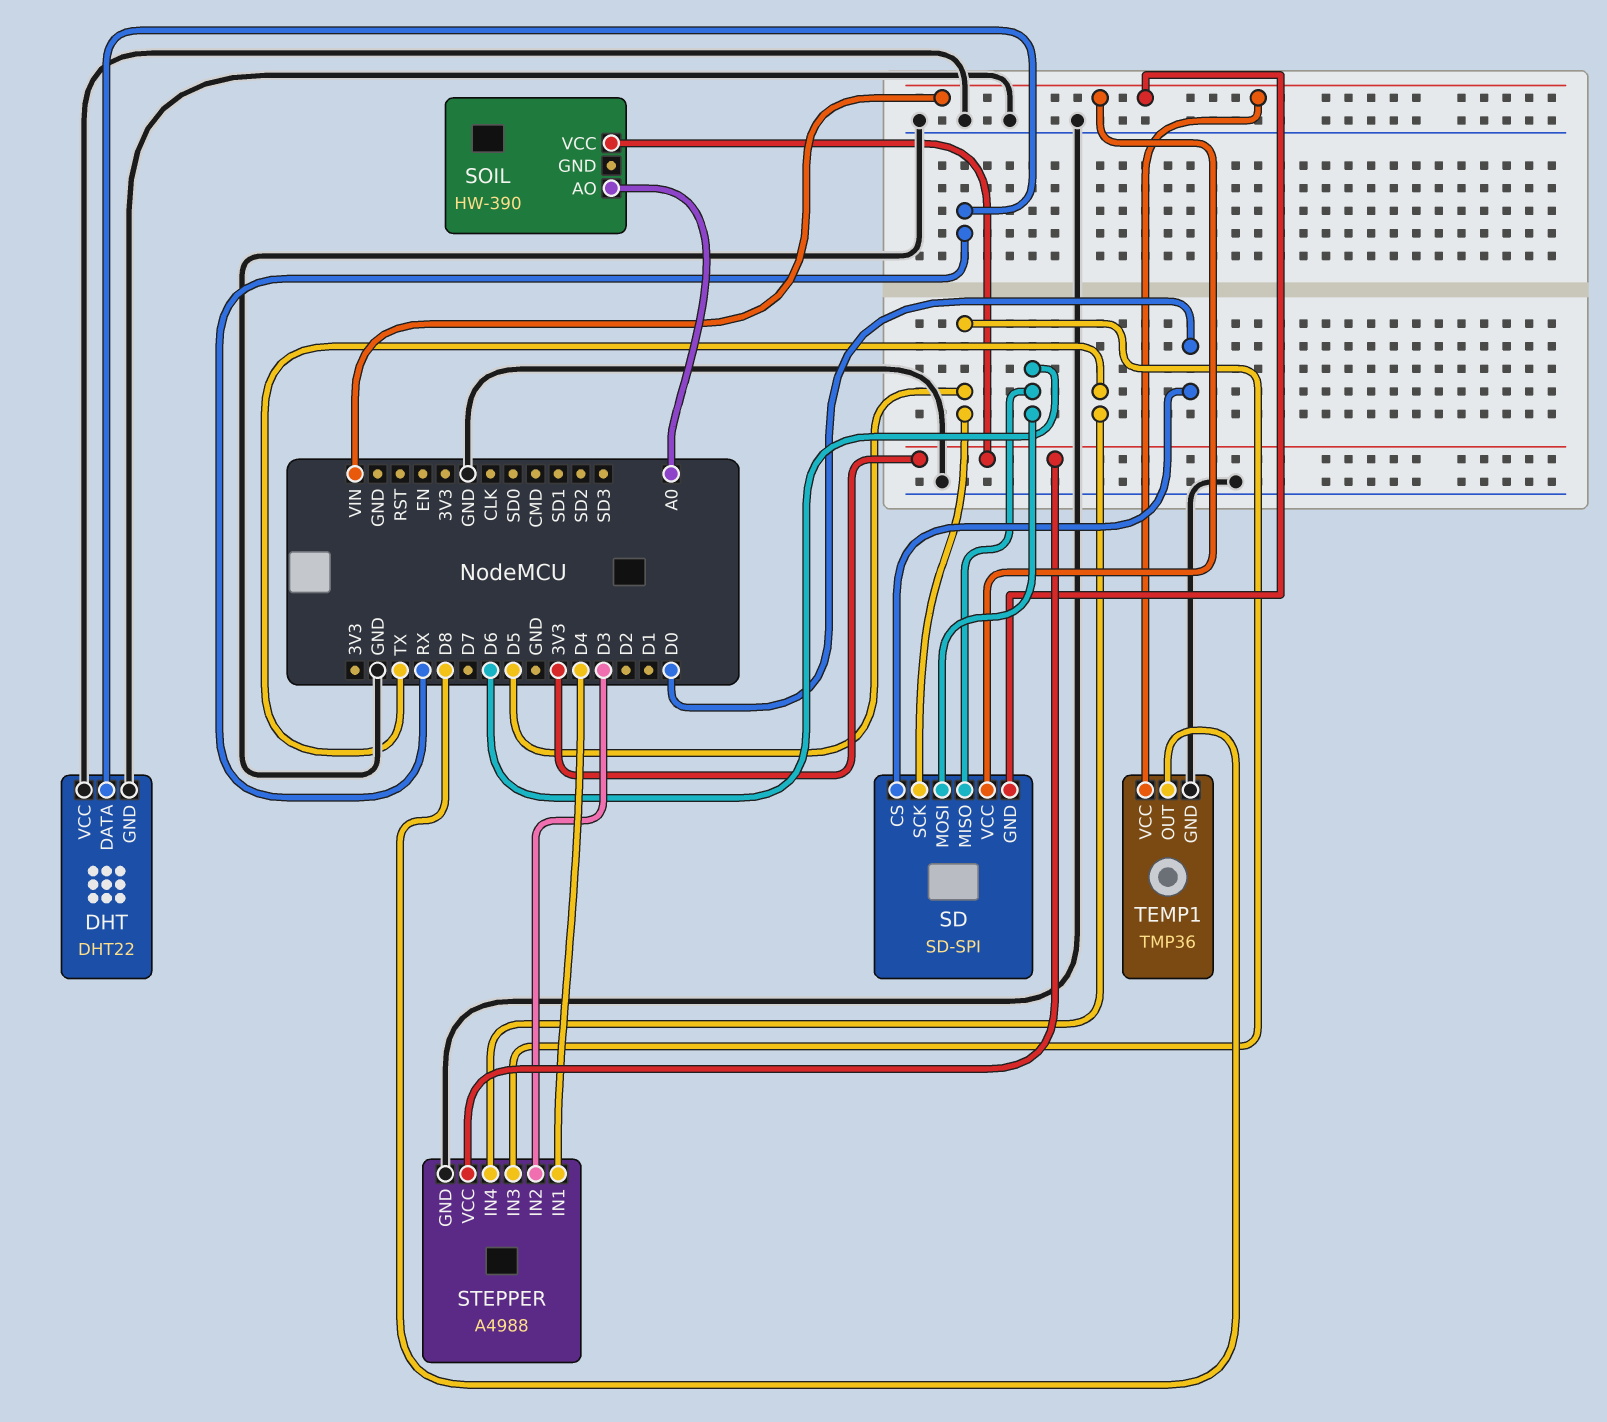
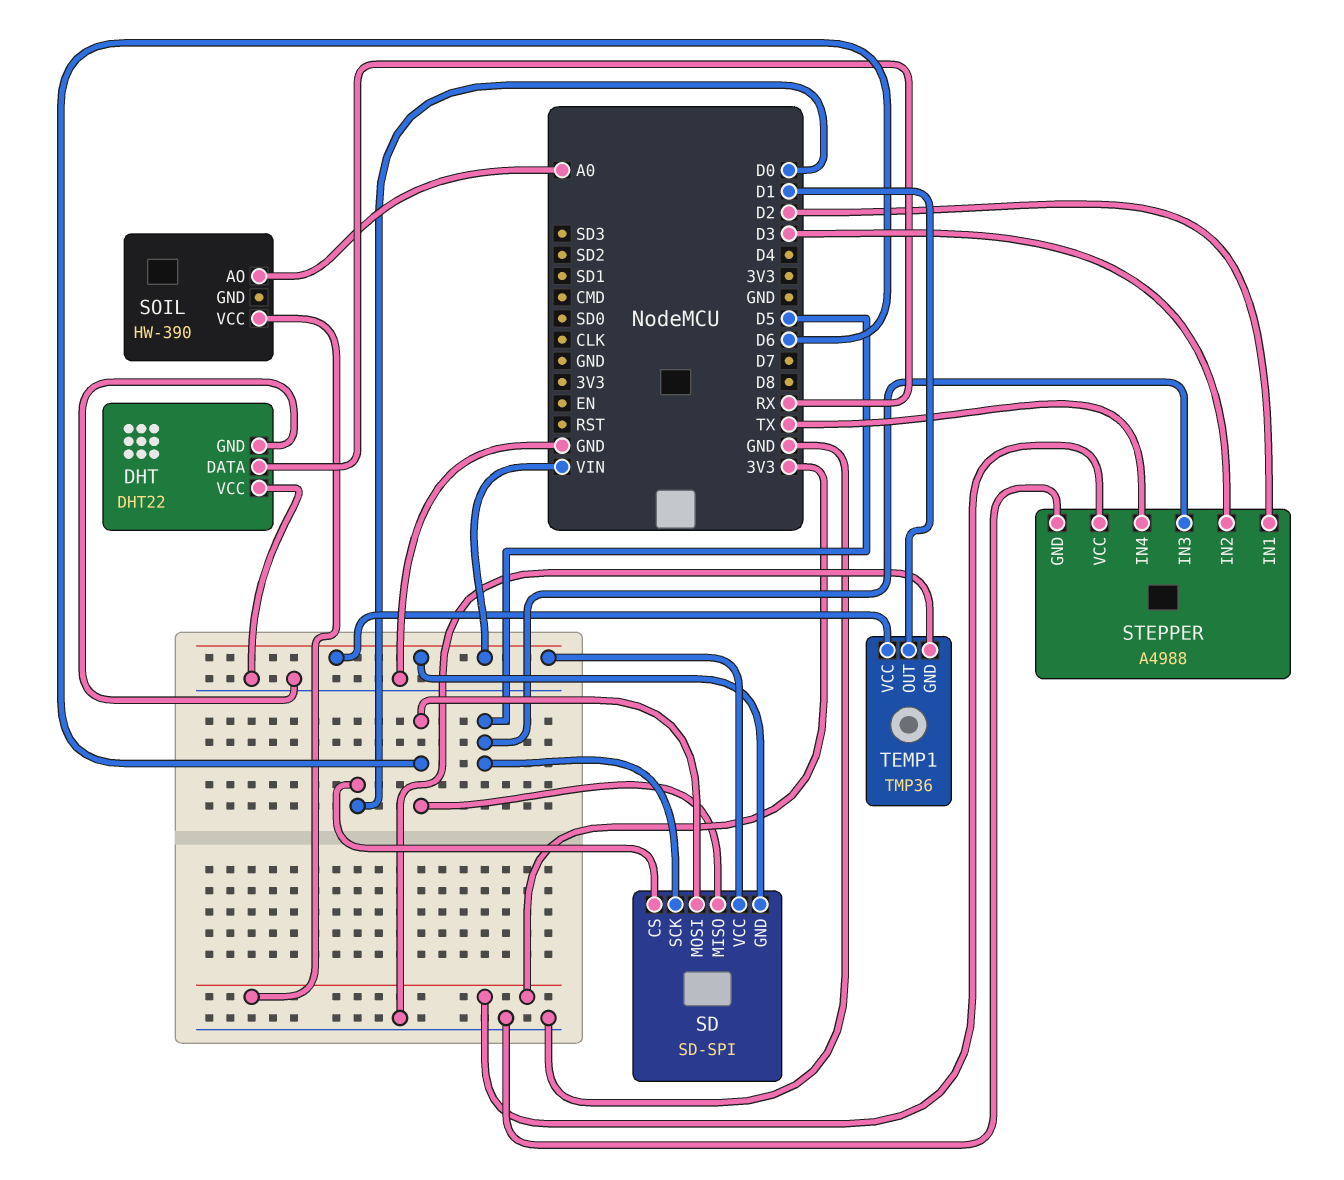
STEPPER pin IN1: D4 -> D2
TEMP1 pin OUT: D8 -> D1

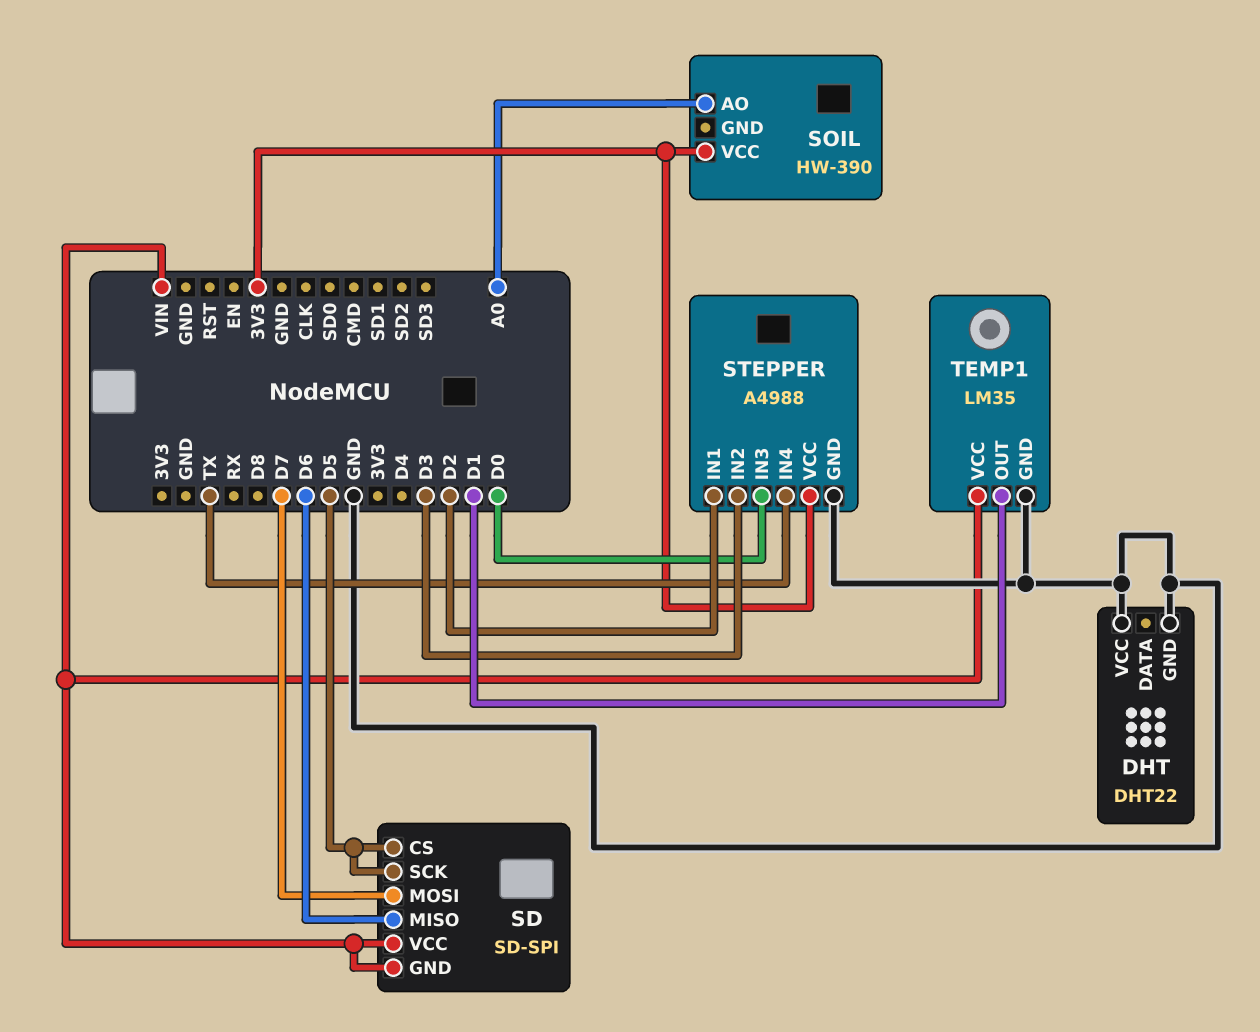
DHT pin DATA: RX -> none
SD pin CS: D0 -> D5
SD pin MOSI: D6 -> D7
STEPPER pin IN3: D5 -> D0
TEMP1: TMP36 -> LM35

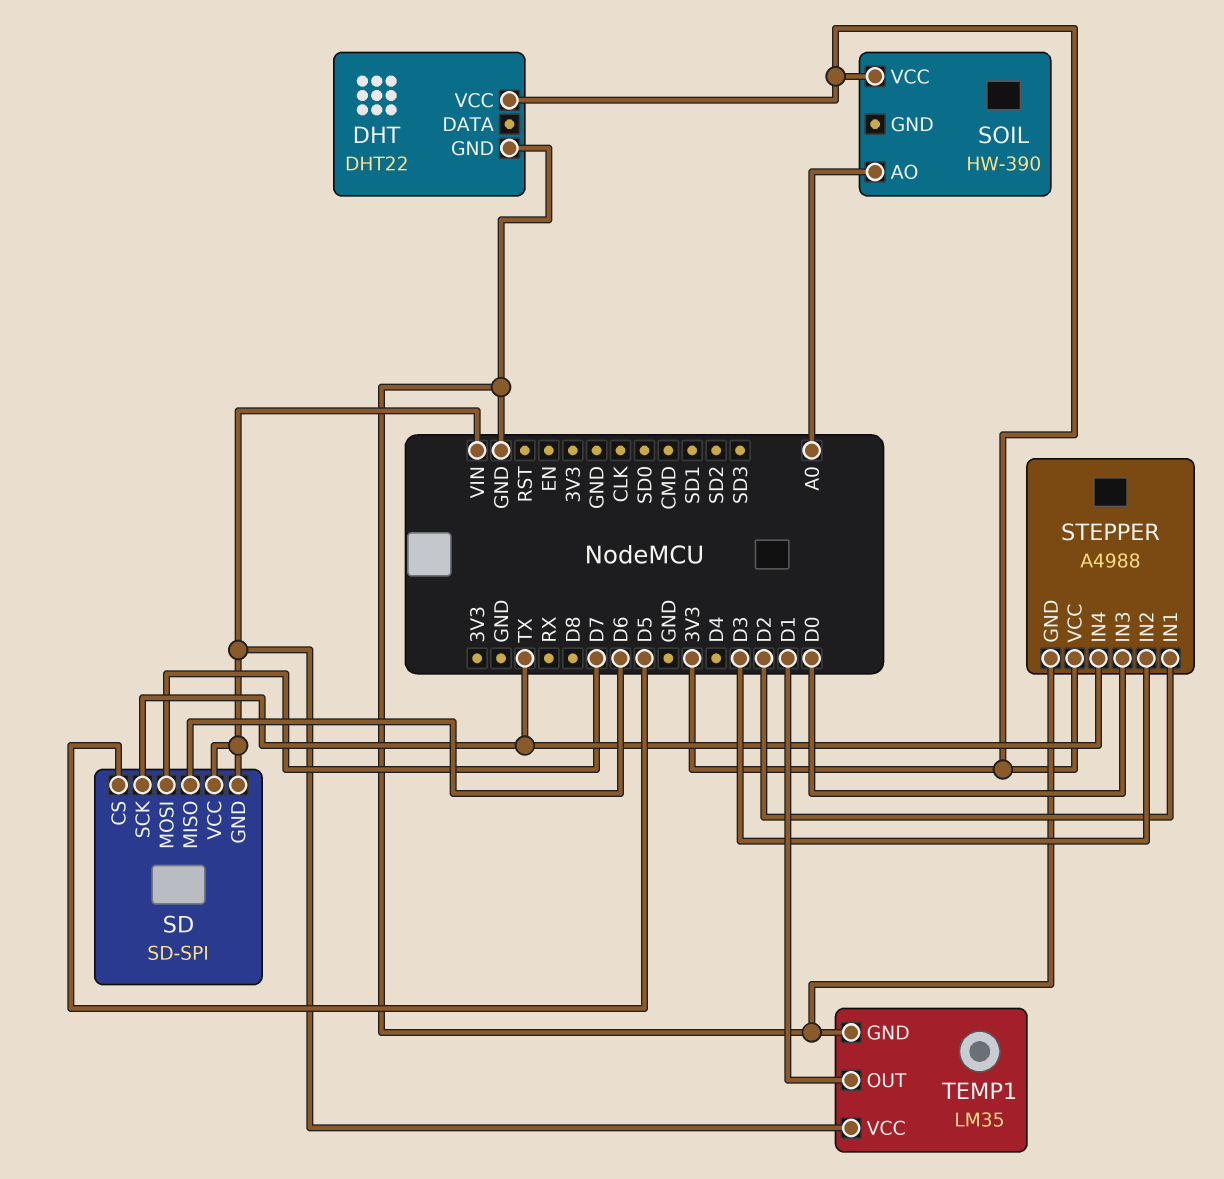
DHT pin VCC: GND -> 3V3
SD pin SCK: D5 -> TX

